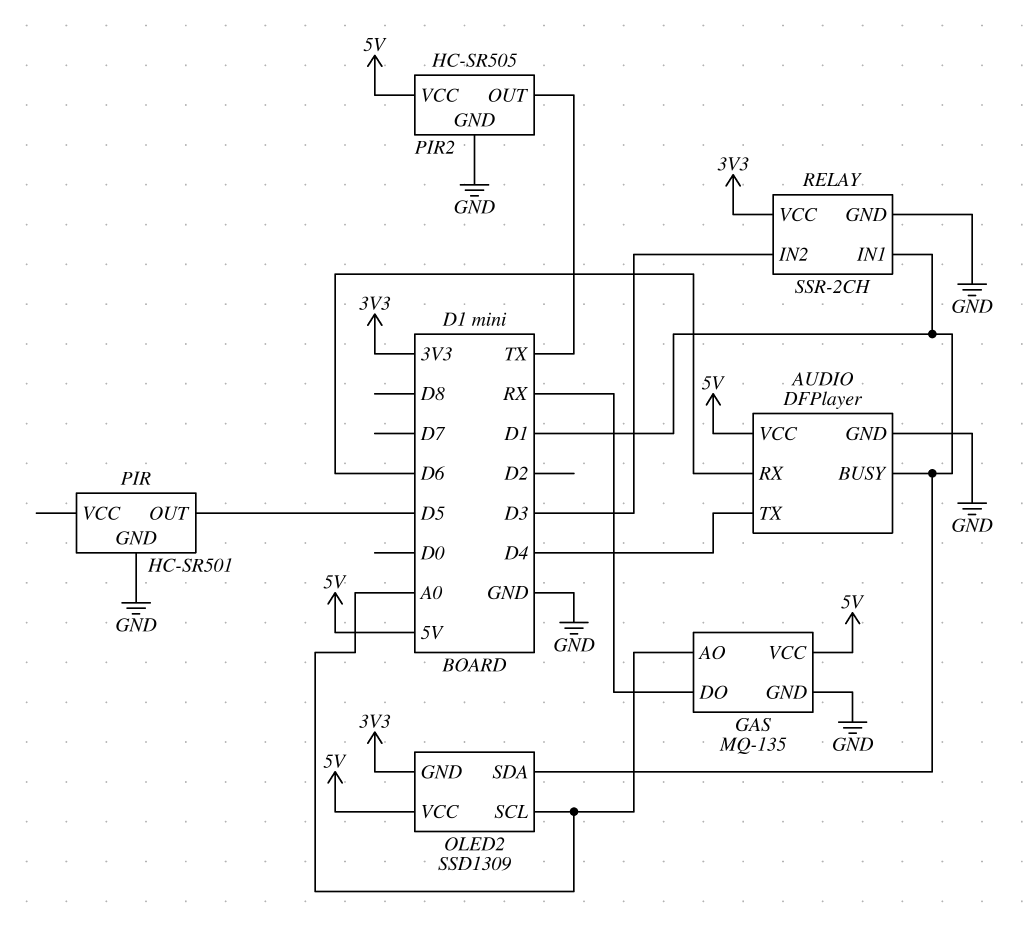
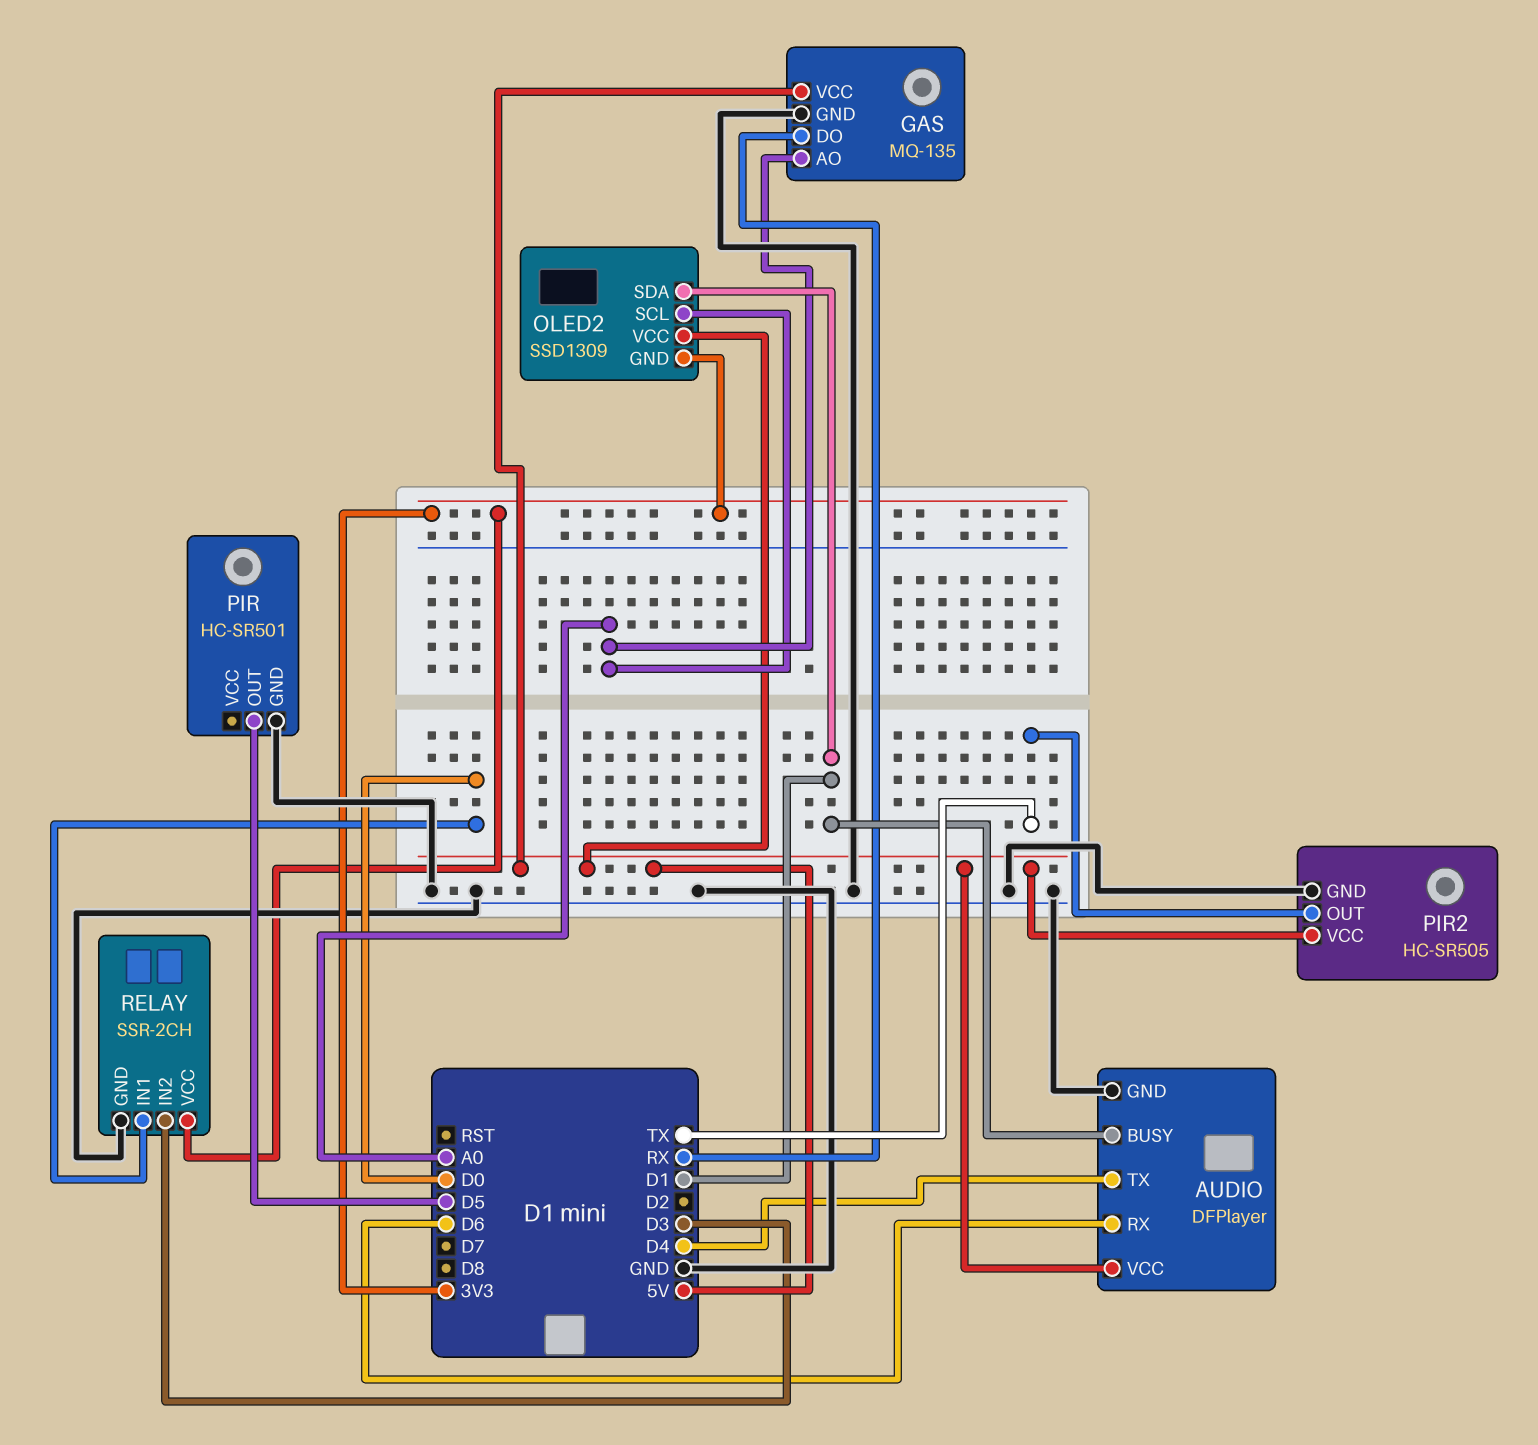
RELAY pin IN1: D1 -> D0

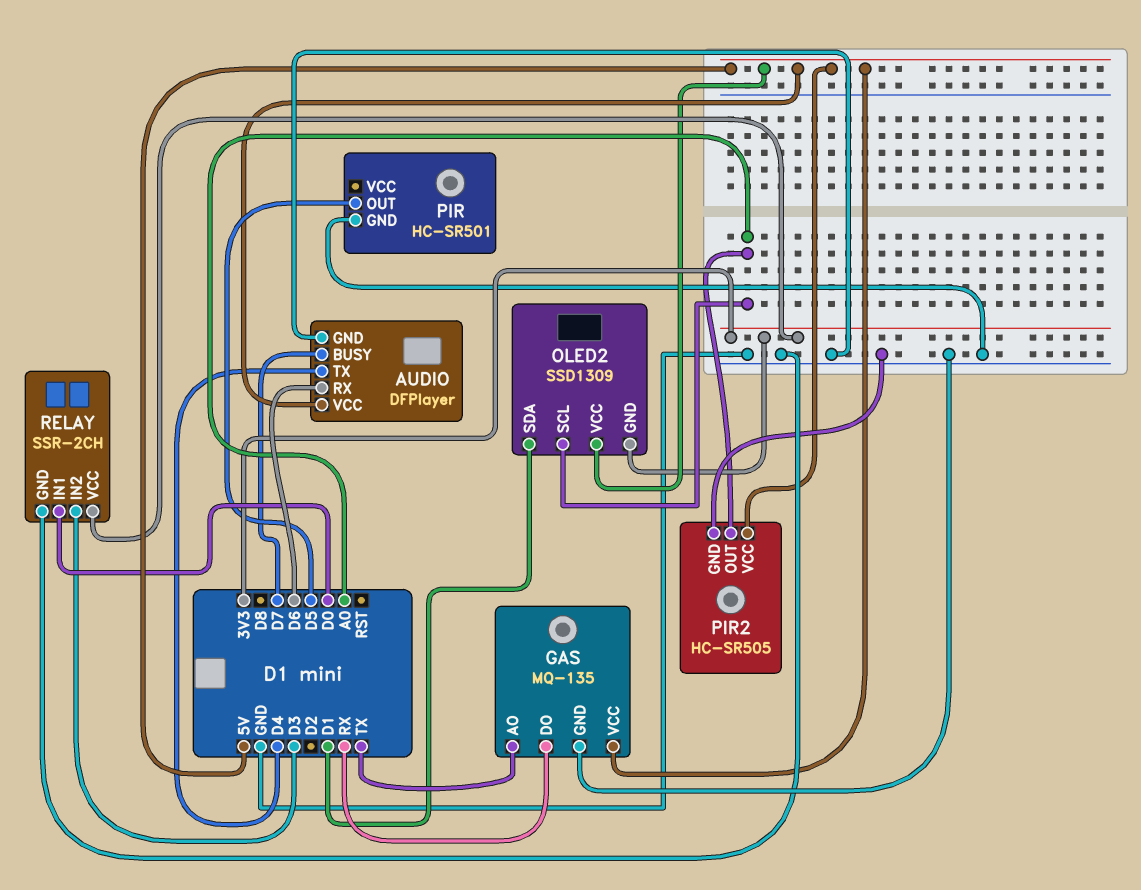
AUDIO pin BUSY: D1 -> D7
GAS pin AO: A0 -> TX
PIR2 pin OUT: TX -> A0

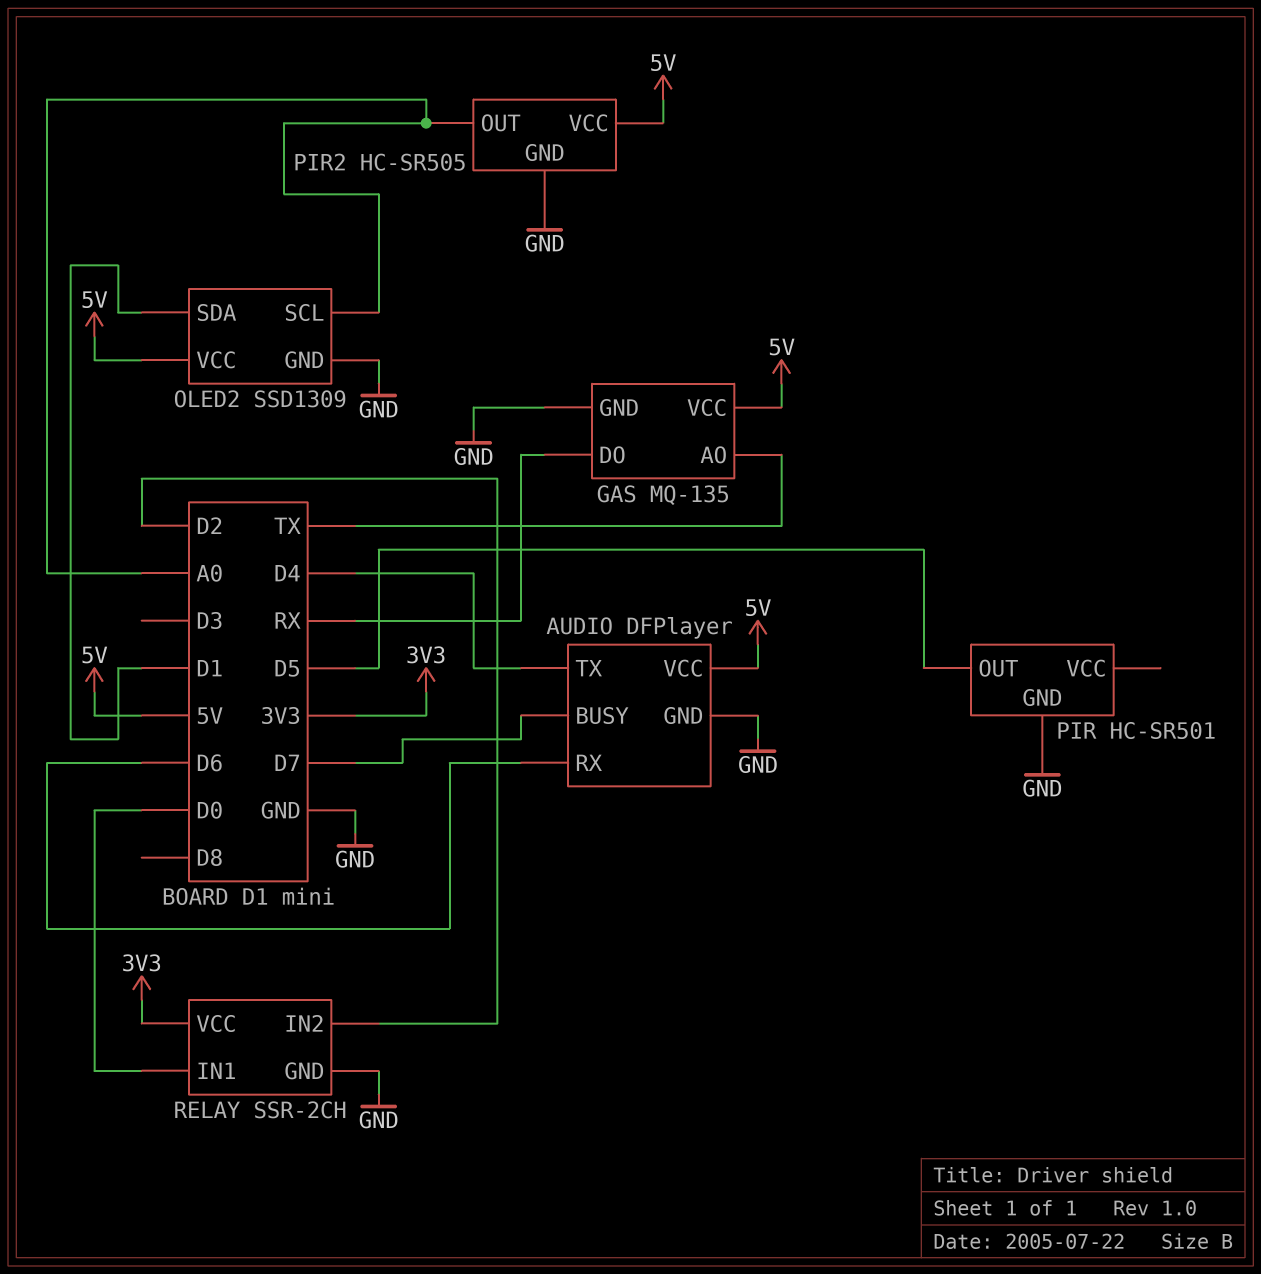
OLED2 pin GND: 3V3 -> GND
RELAY pin IN2: D3 -> D2

